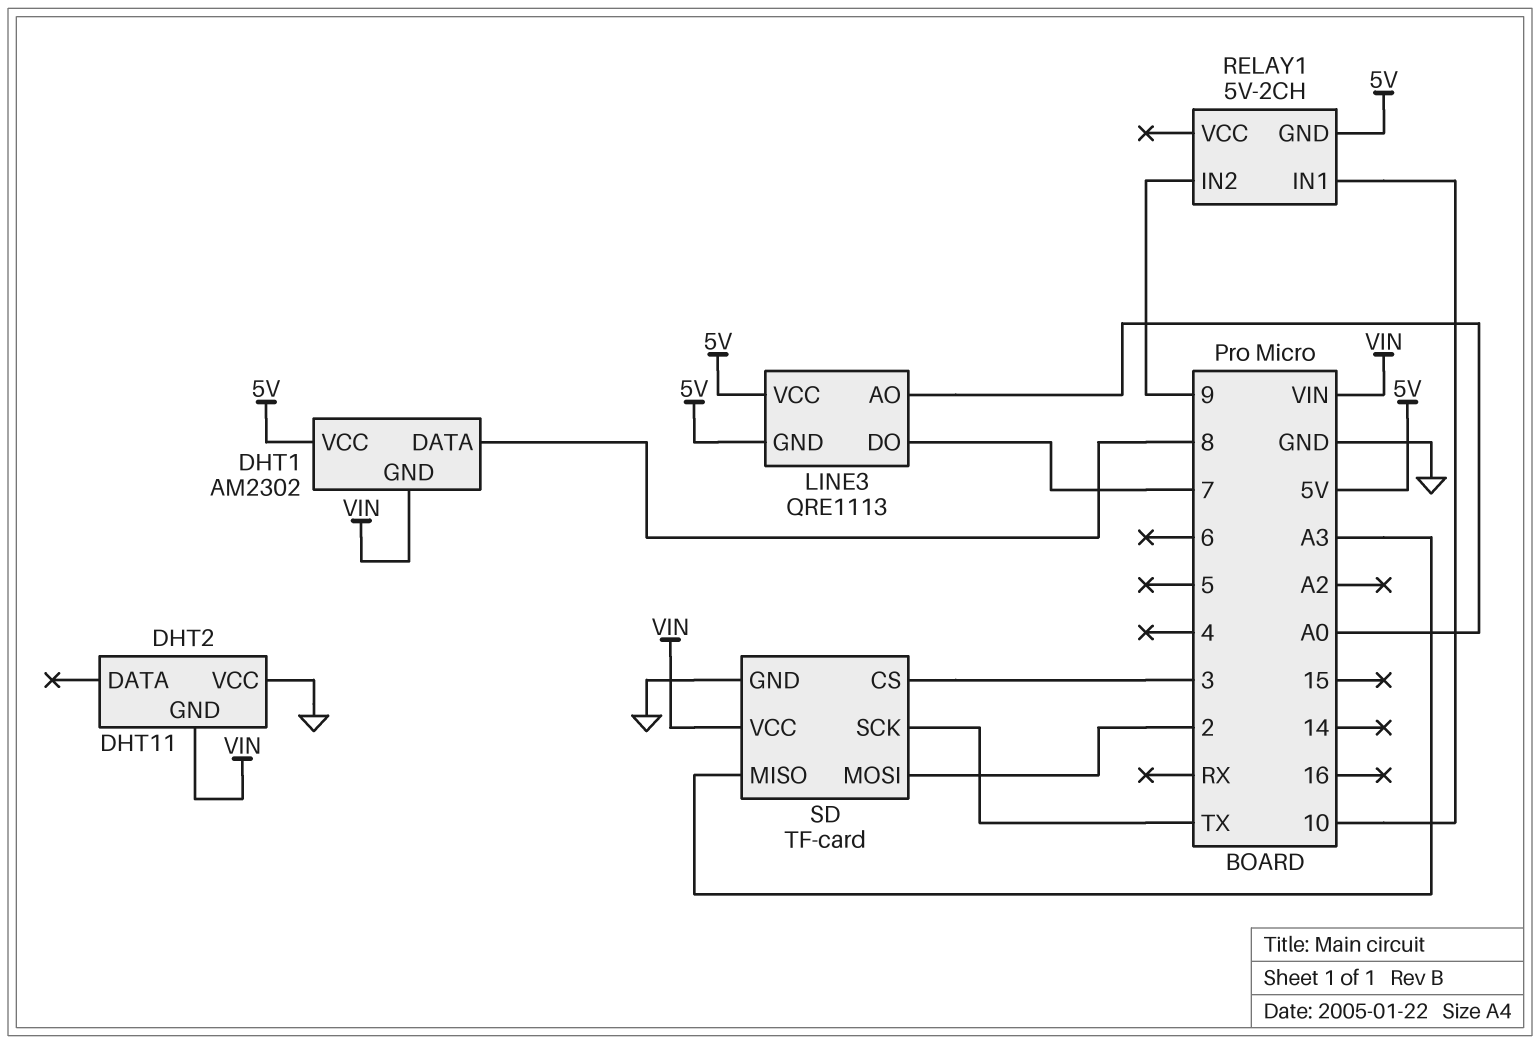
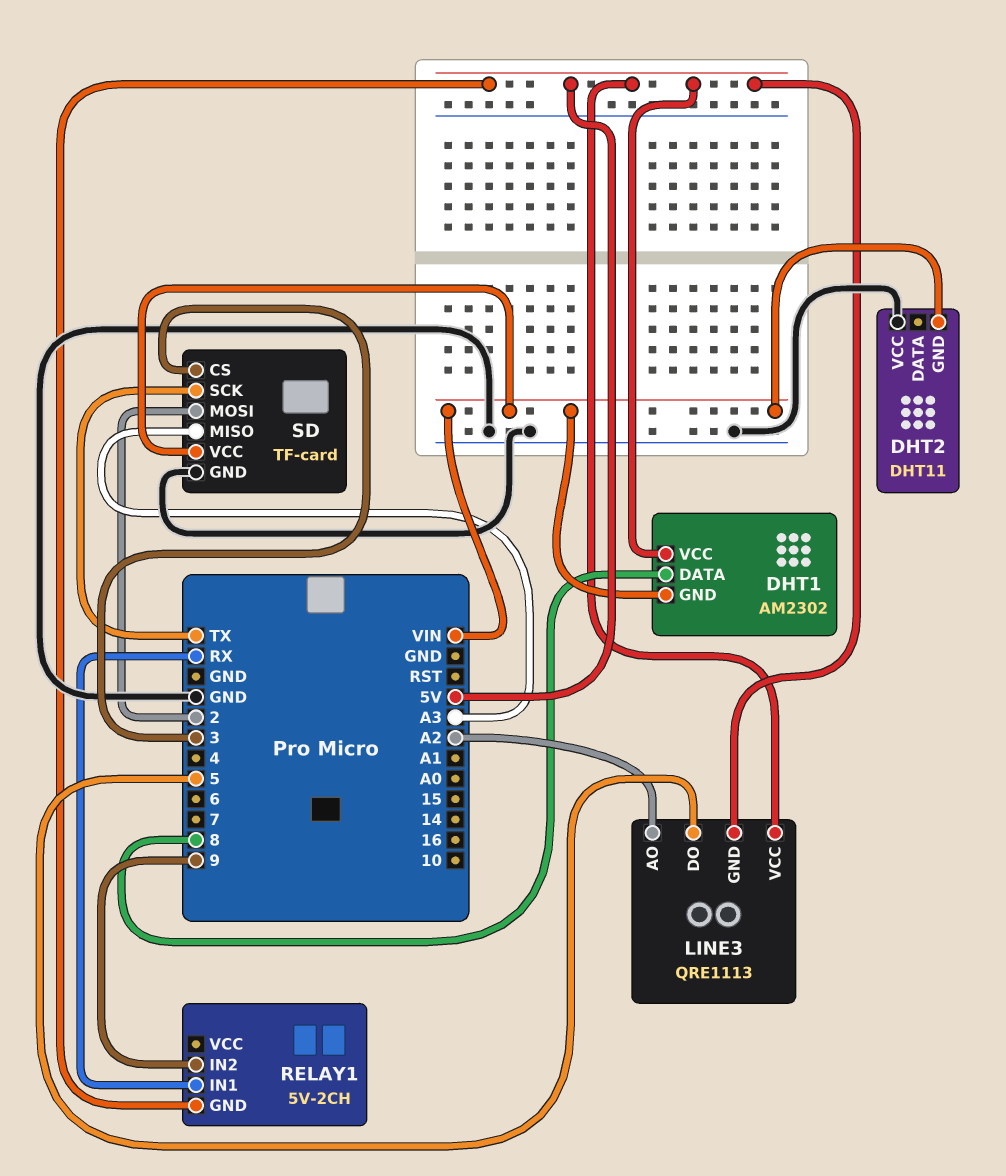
LINE3 pin AO: A0 -> A2
LINE3 pin DO: 7 -> 5
RELAY1 pin IN1: 10 -> RX

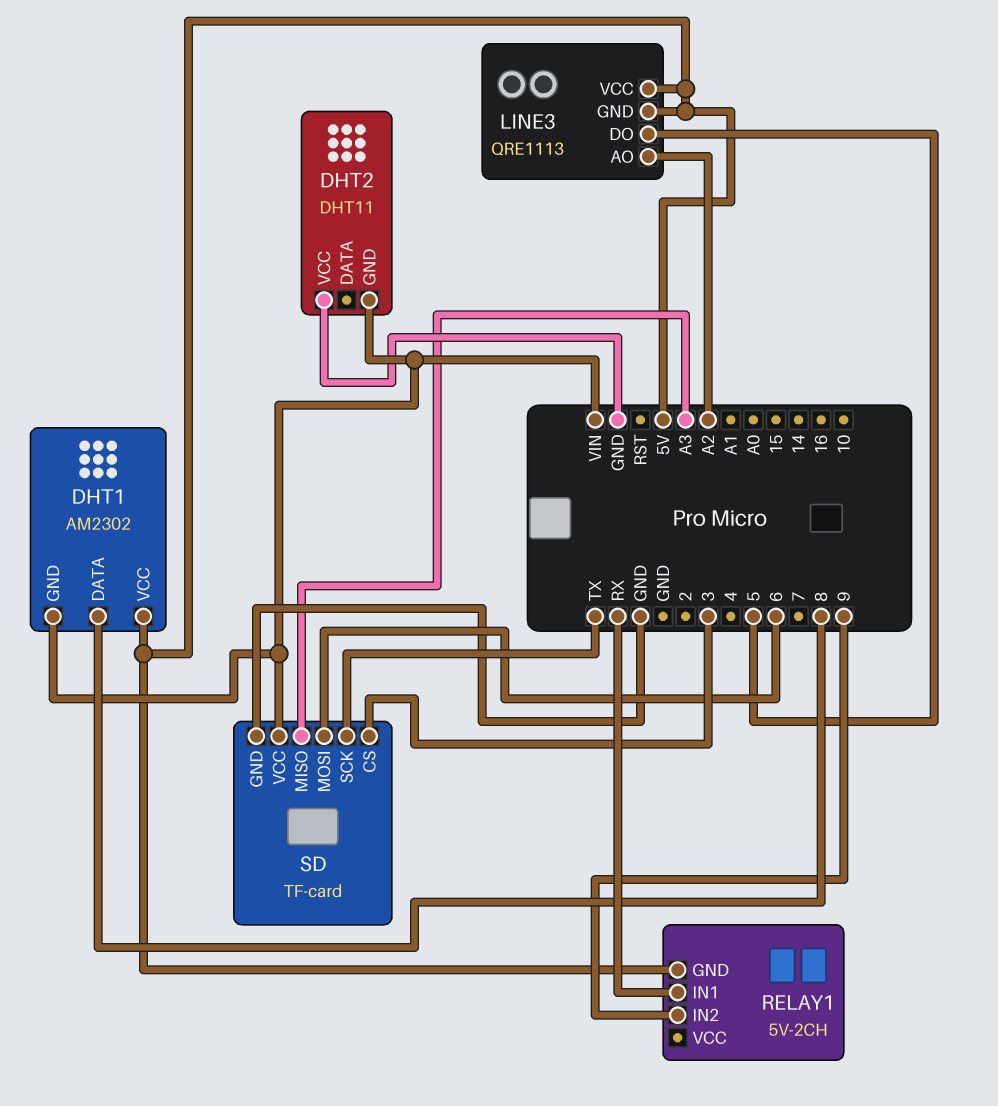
SD pin MOSI: 2 -> 6

